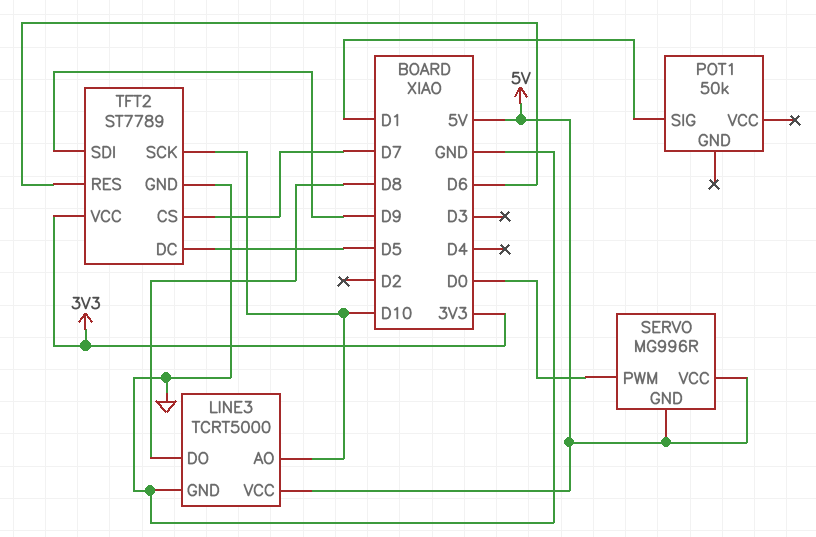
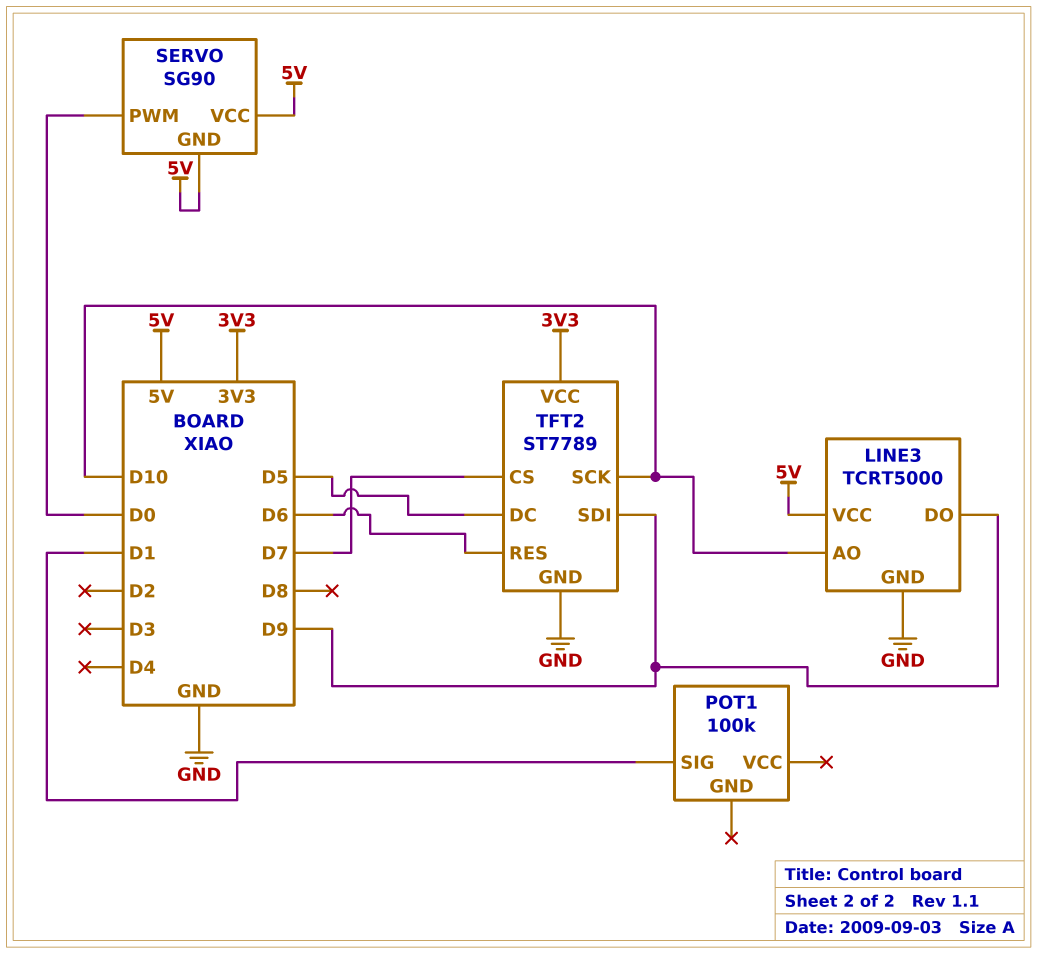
LINE3 pin DO: D8 -> D9
POT1: 50k -> 100k
SERVO: MG996R -> SG90

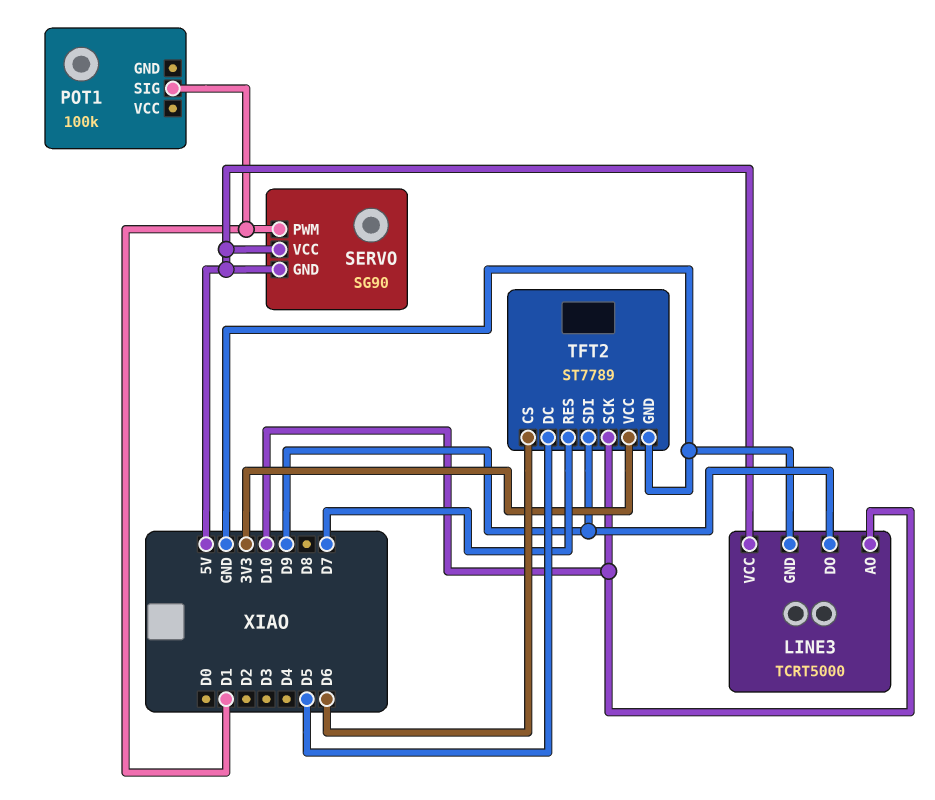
SERVO pin PWM: D0 -> D1
TFT2 pin CS: D7 -> D6
TFT2 pin RES: D6 -> D7

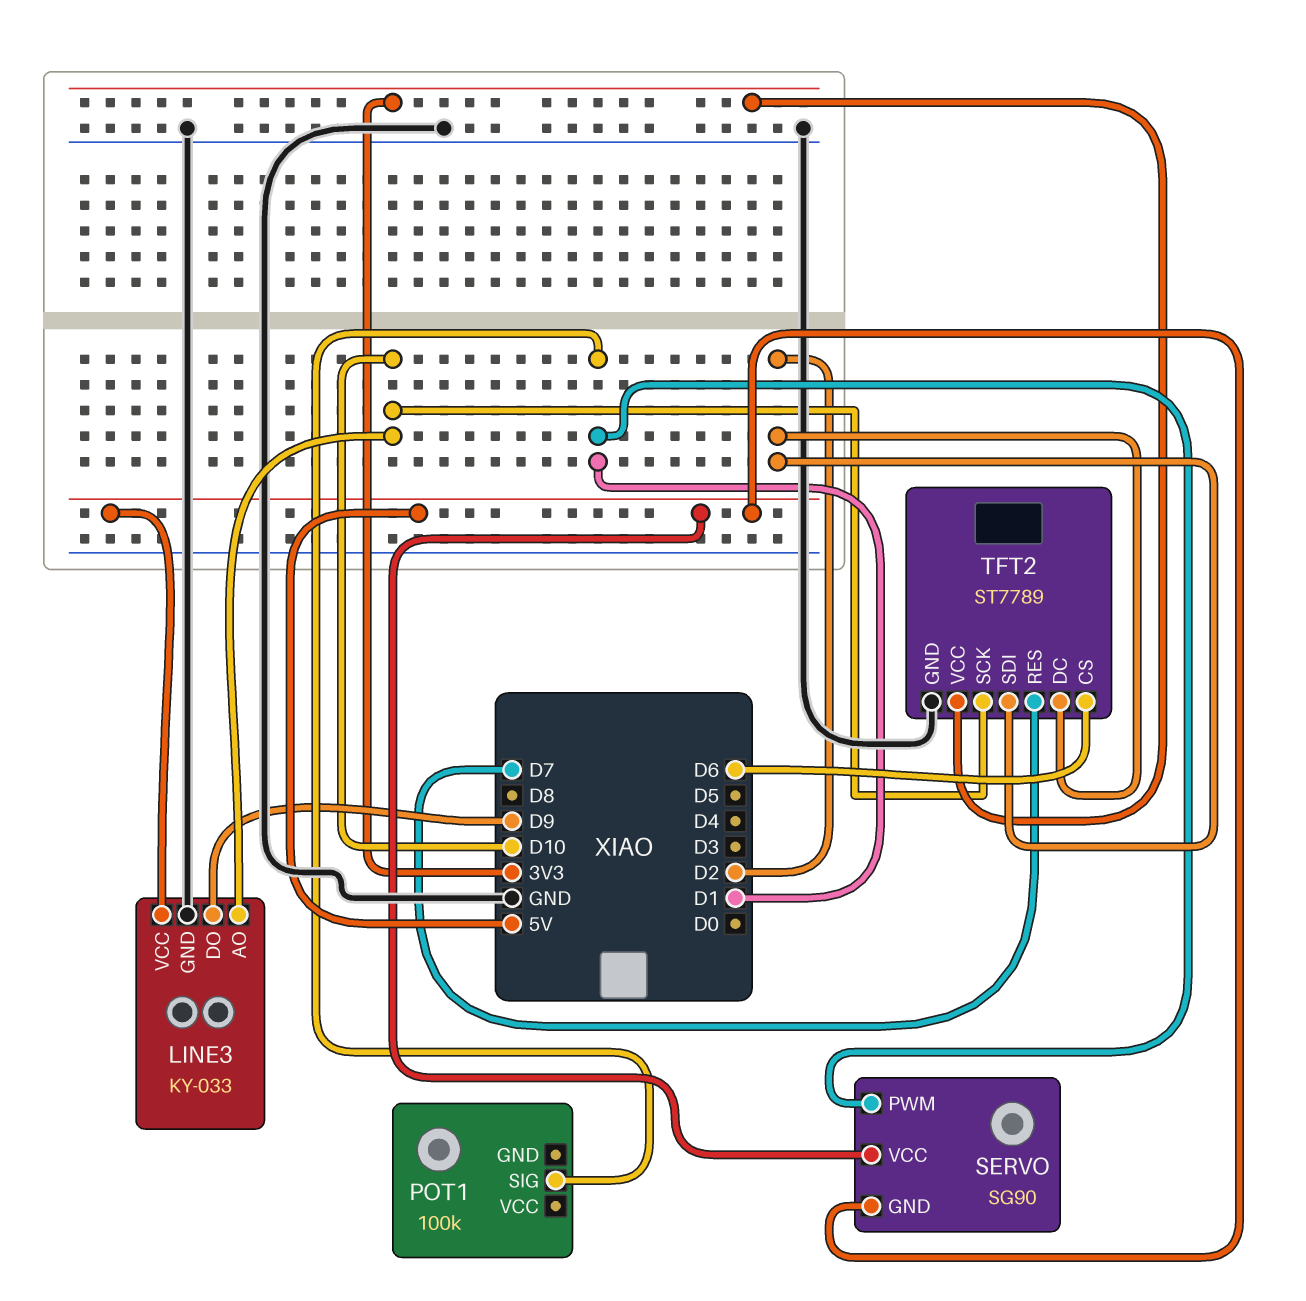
LINE3: TCRT5000 -> KY-033
TFT2 pin DC: D5 -> D2
TFT2 pin SDI: D9 -> D2

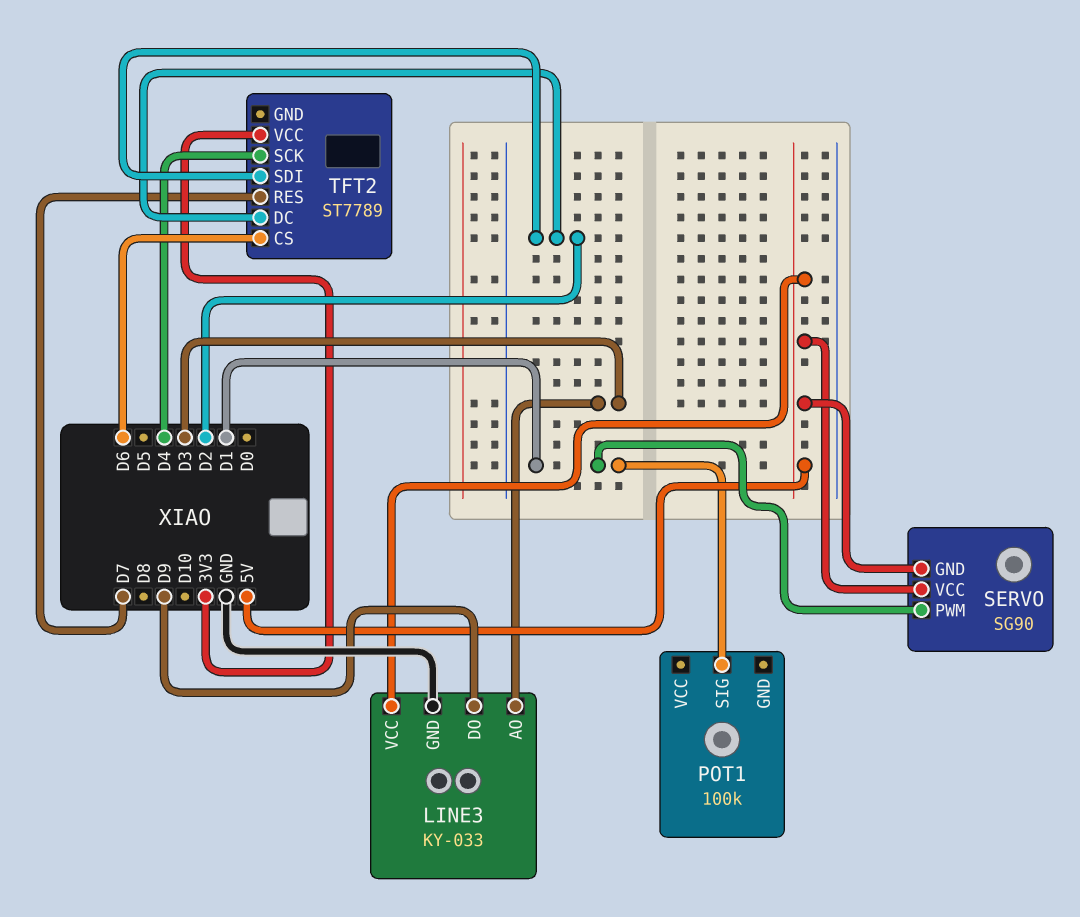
LINE3 pin AO: D10 -> D3
TFT2 pin GND: GND -> none
TFT2 pin SCK: D10 -> D4

